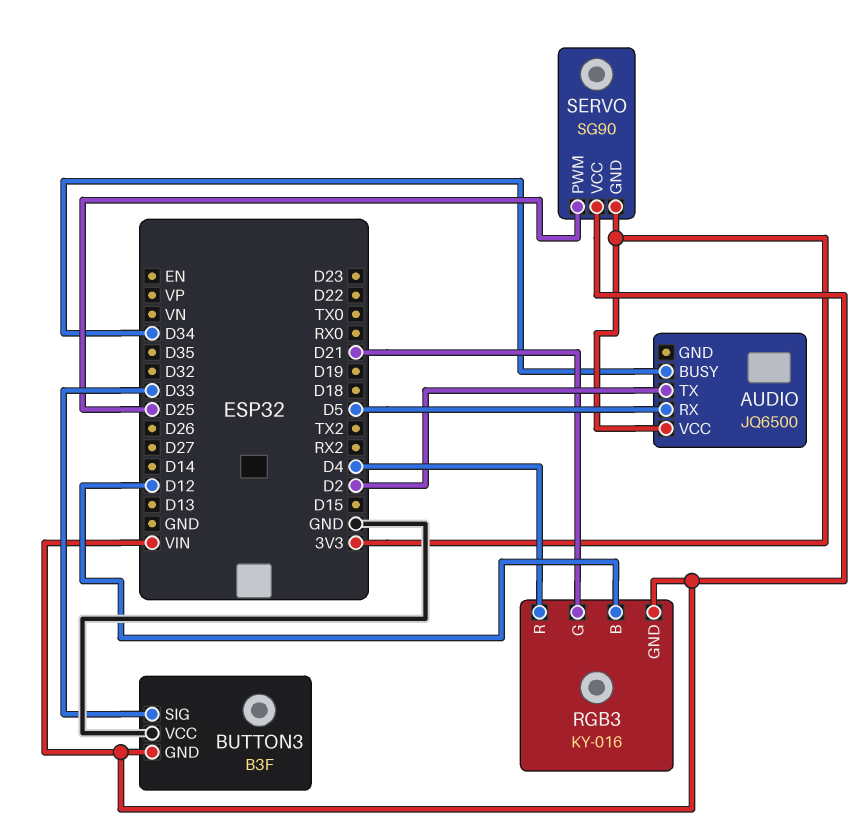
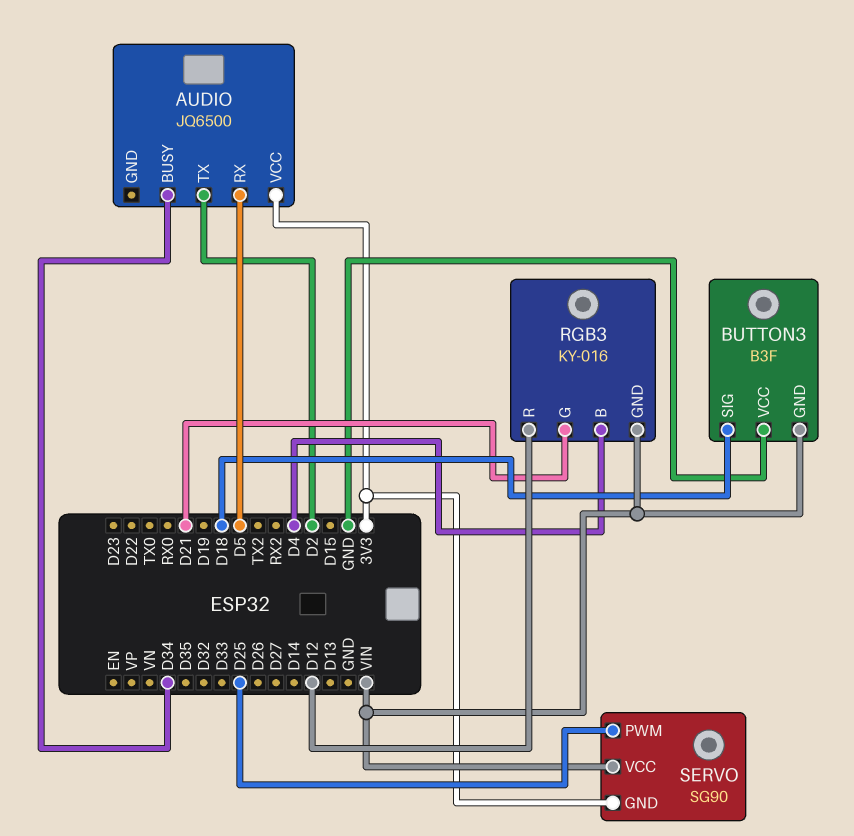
BUTTON3 pin SIG: D33 -> D18
RGB3 pin B: D12 -> D4
RGB3 pin R: D4 -> D12

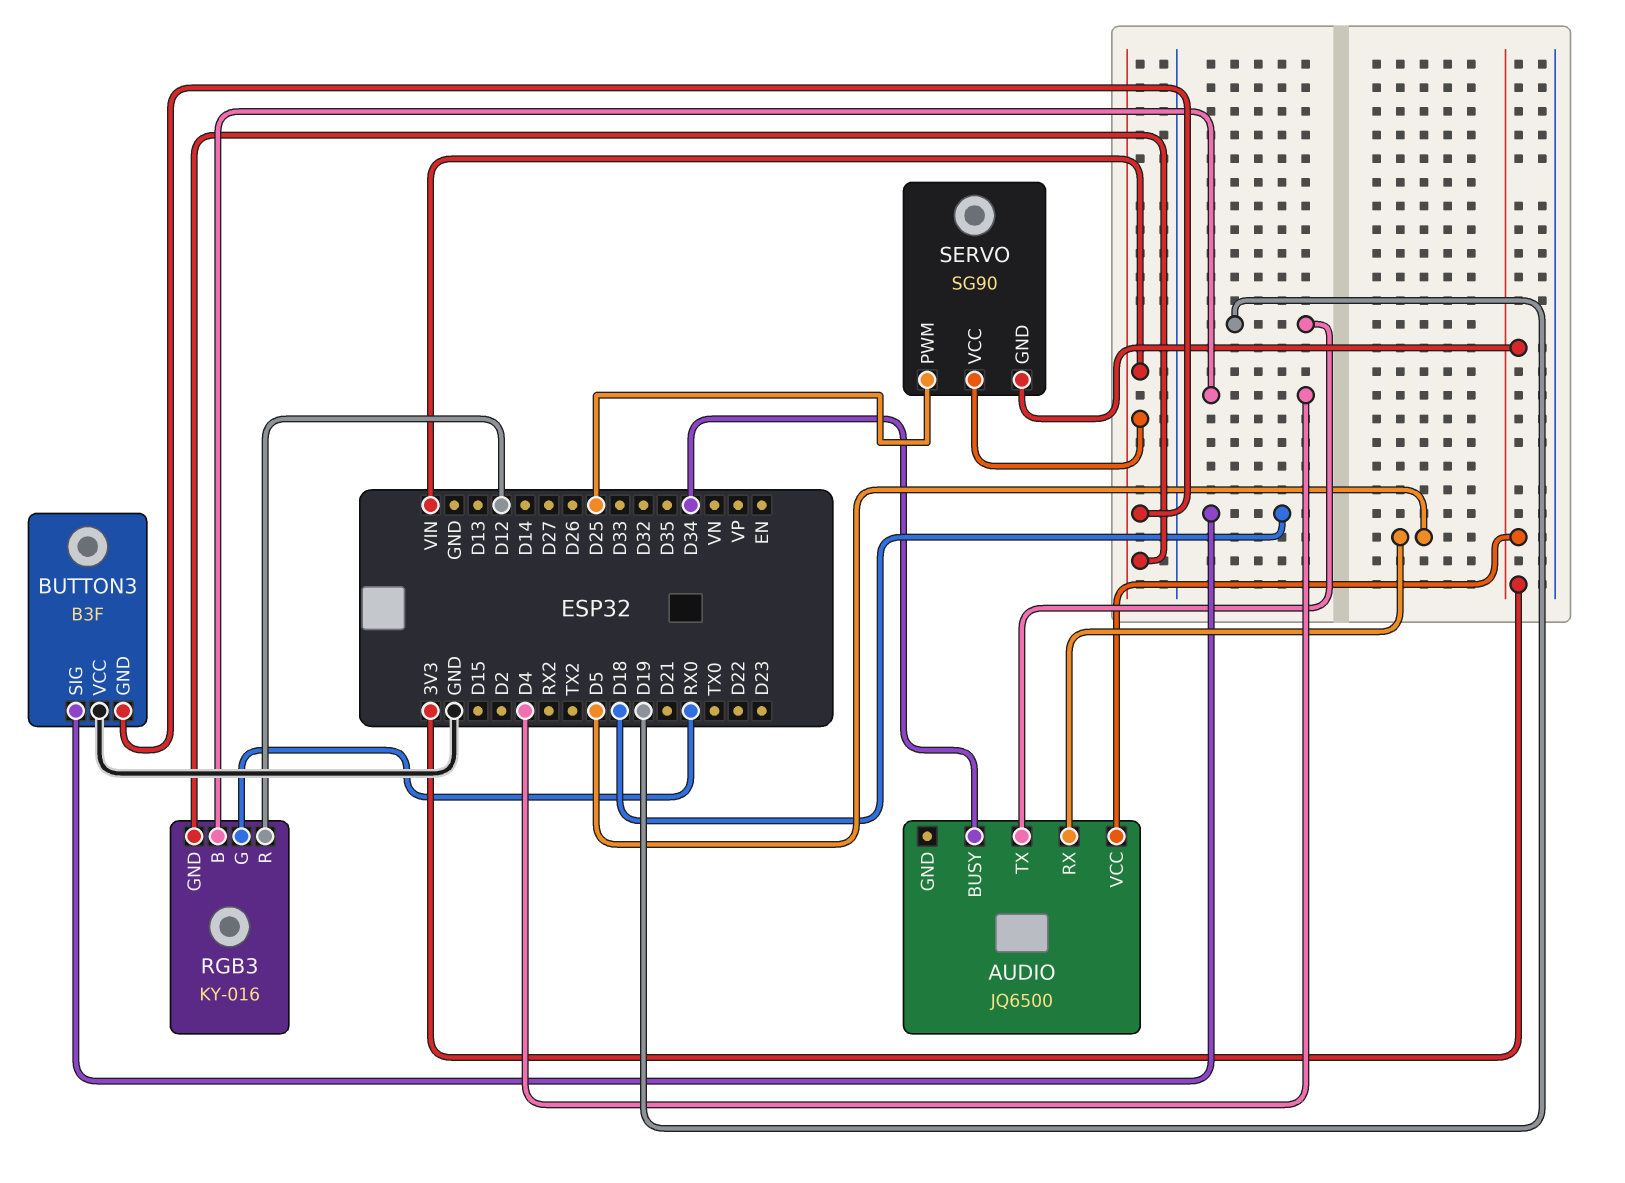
AUDIO pin TX: D2 -> D19
RGB3 pin G: D21 -> RX0

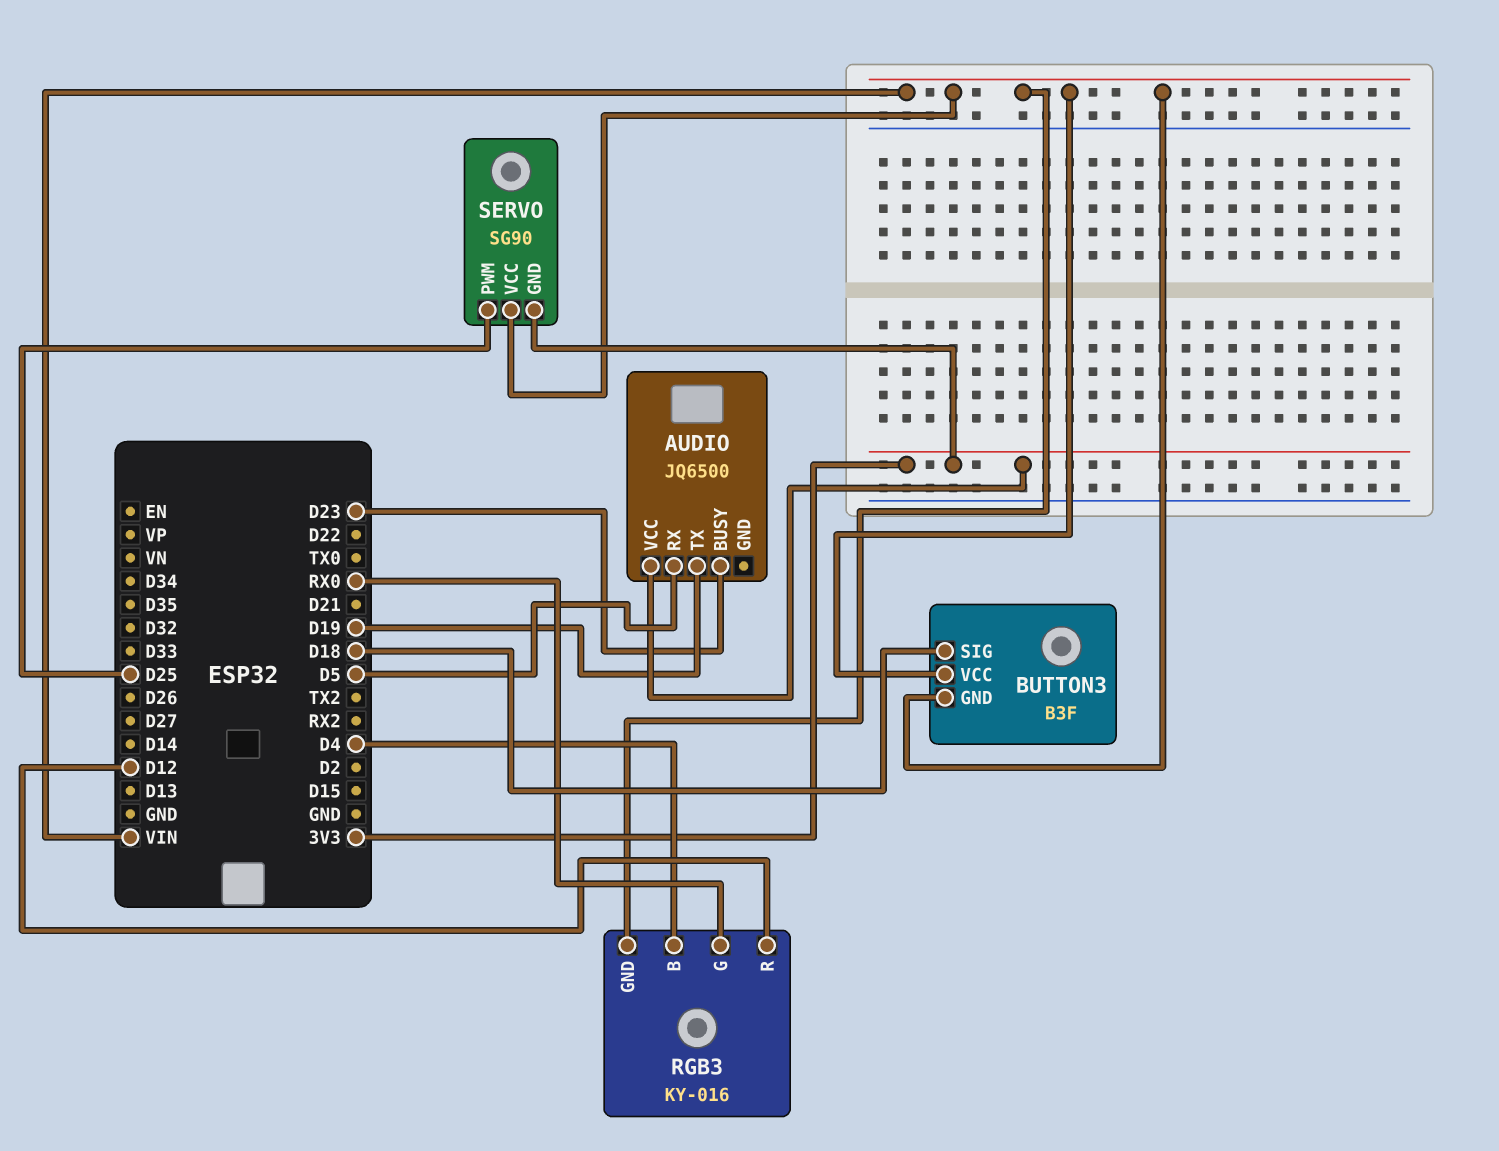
AUDIO pin BUSY: D34 -> D23
BUTTON3 pin VCC: GND -> VIN

